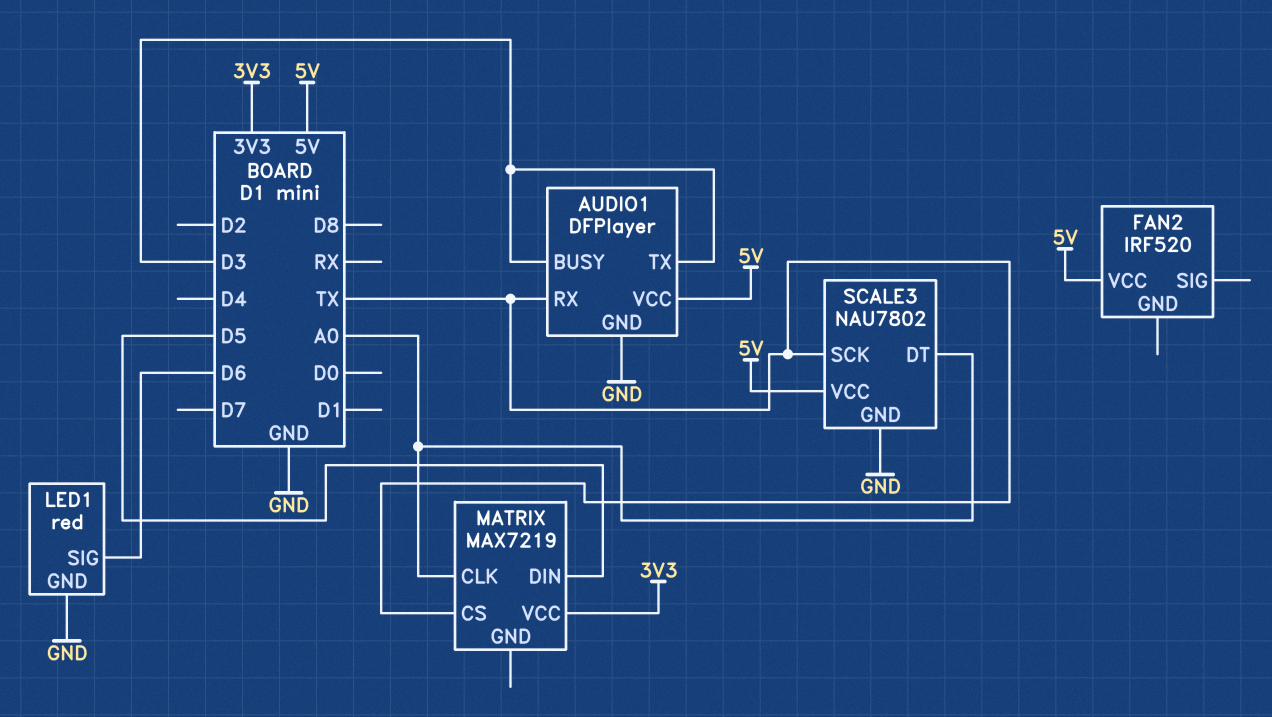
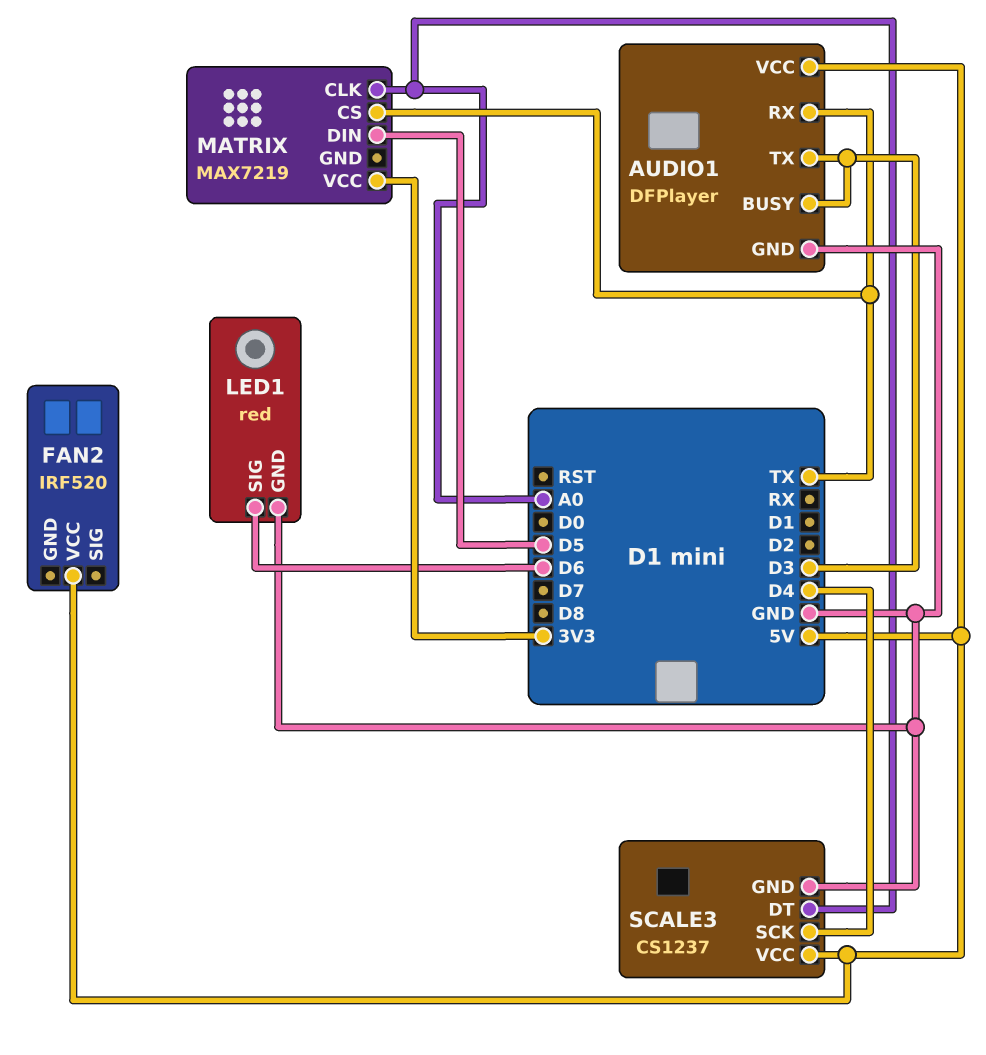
SCALE3: NAU7802 -> CS1237
SCALE3 pin SCK: TX -> D4

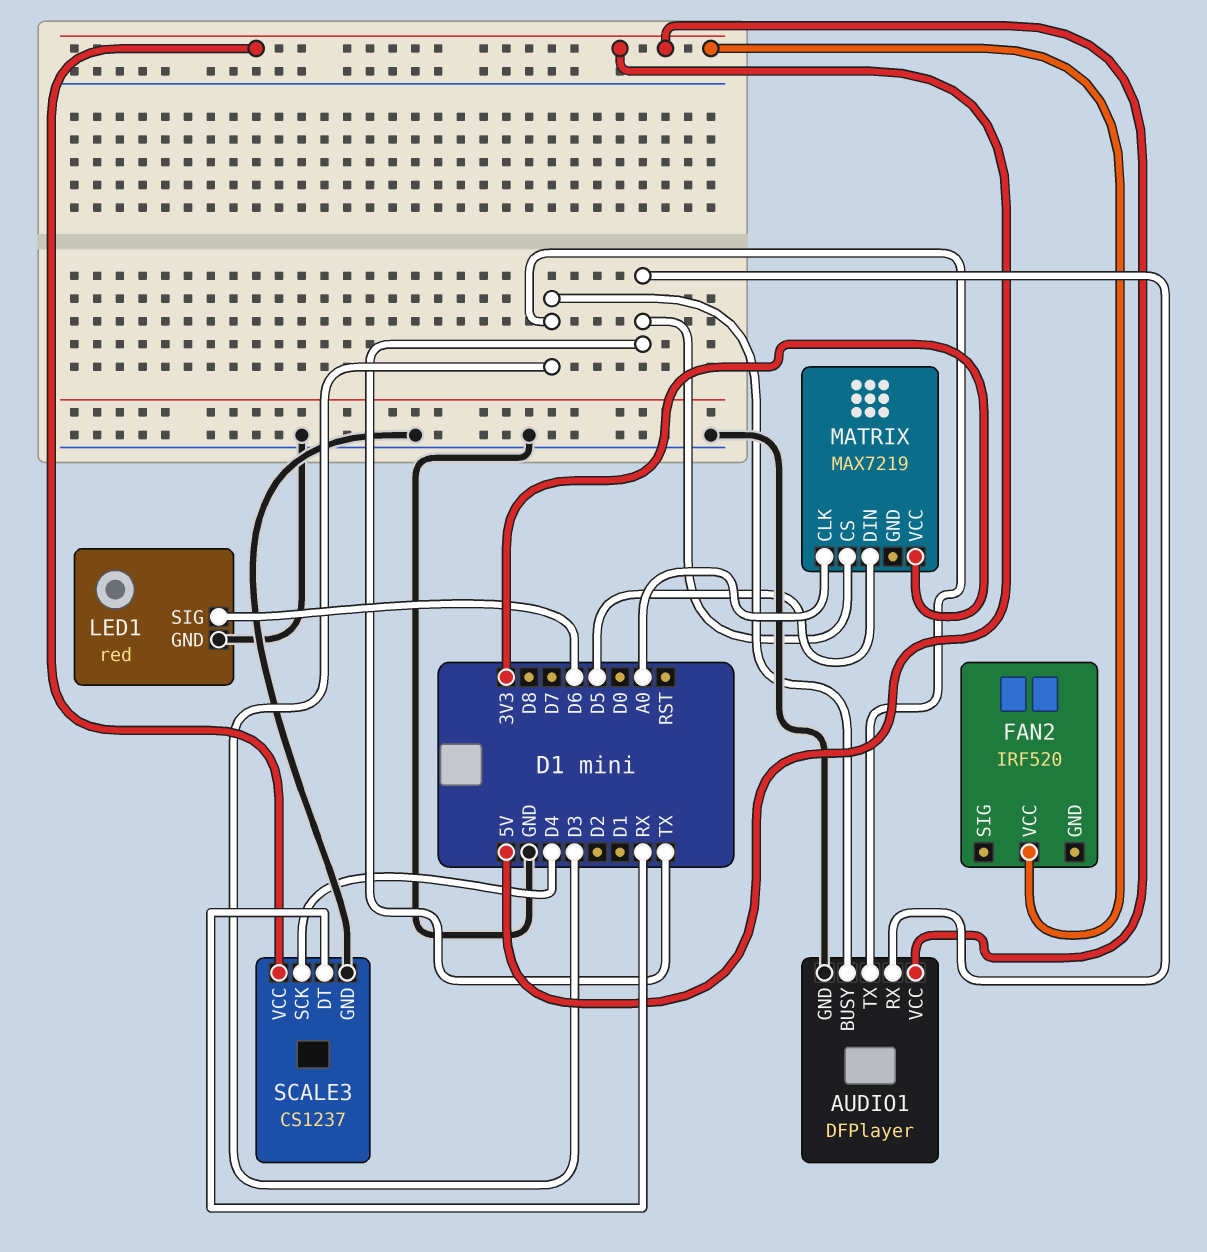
SCALE3 pin DT: A0 -> RX

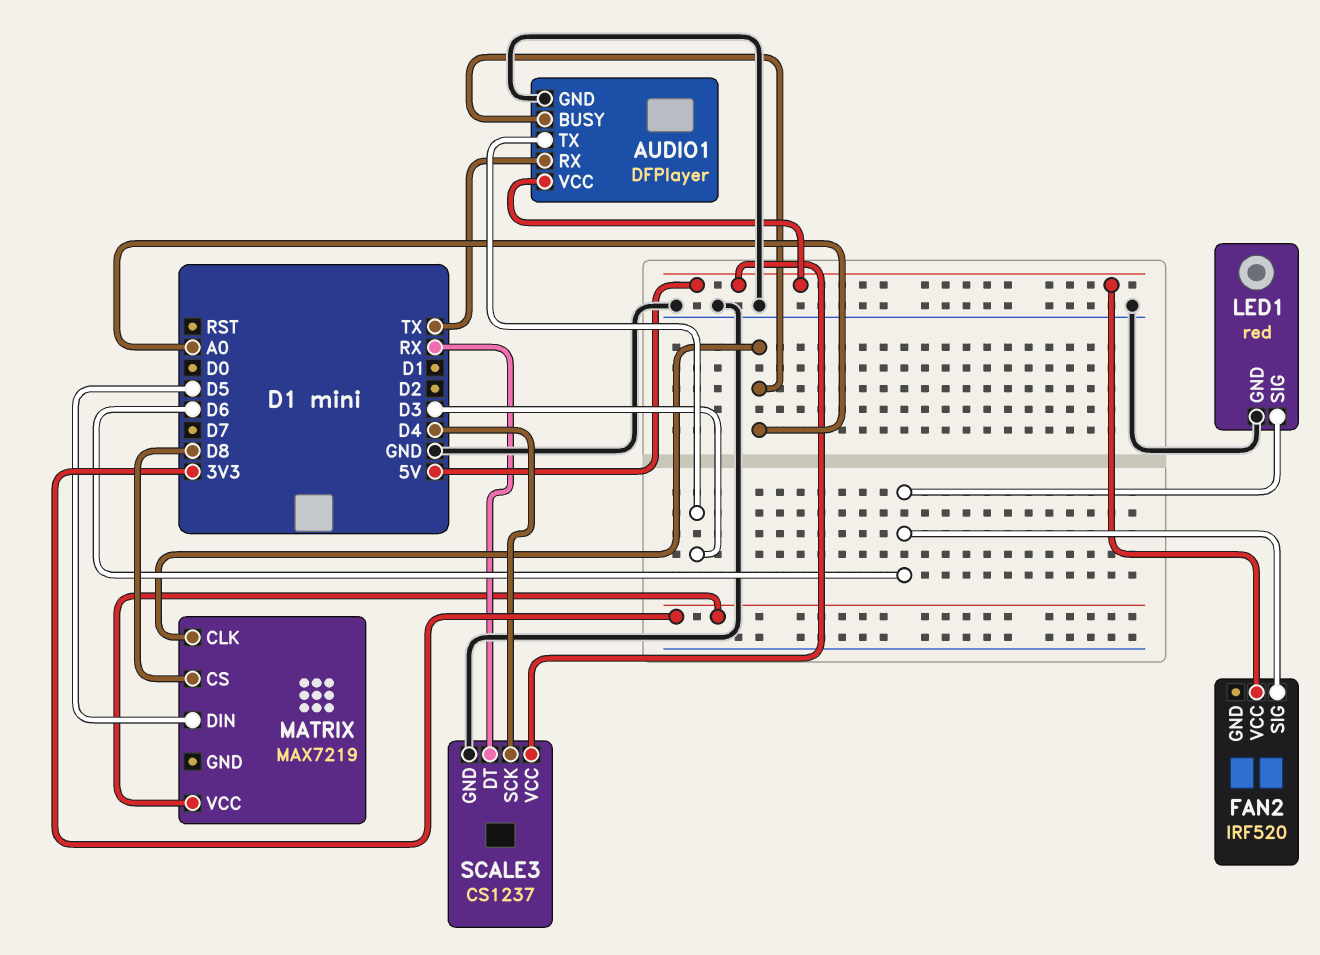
AUDIO1 pin BUSY: D3 -> A0
FAN2 pin SIG: none -> D6
MATRIX pin CS: TX -> D8

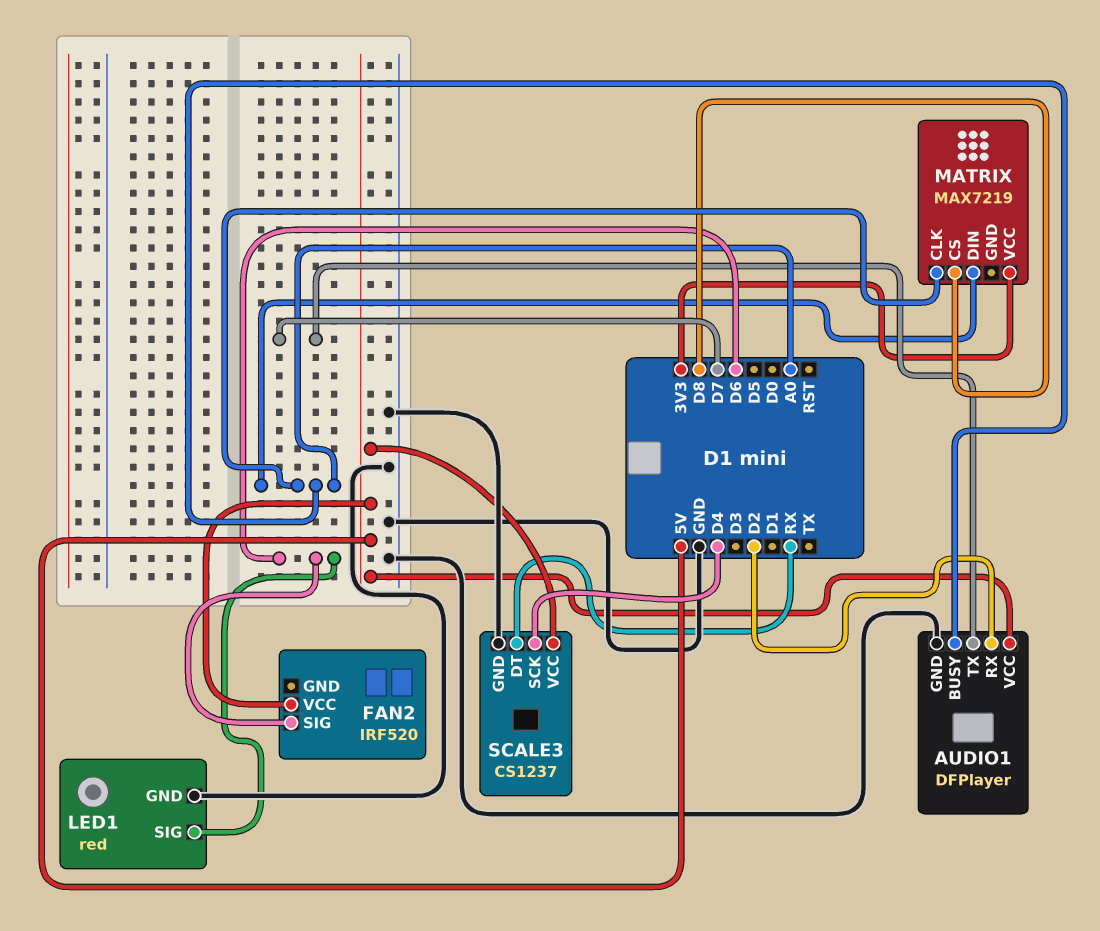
AUDIO1 pin RX: TX -> D2
AUDIO1 pin TX: D3 -> D7
MATRIX pin DIN: D5 -> A0

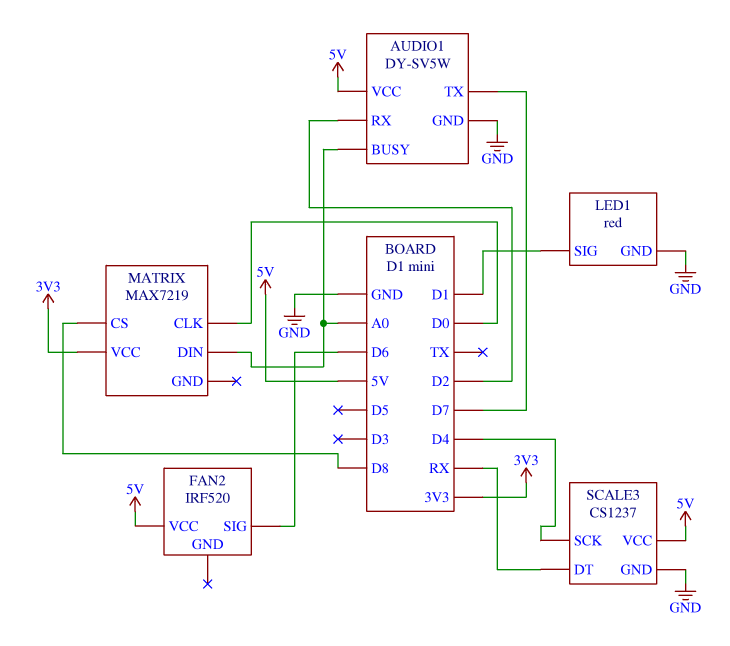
AUDIO1: DFPlayer -> DY-SV5W
LED1 pin SIG: D6 -> D1
MATRIX pin CLK: A0 -> D0

